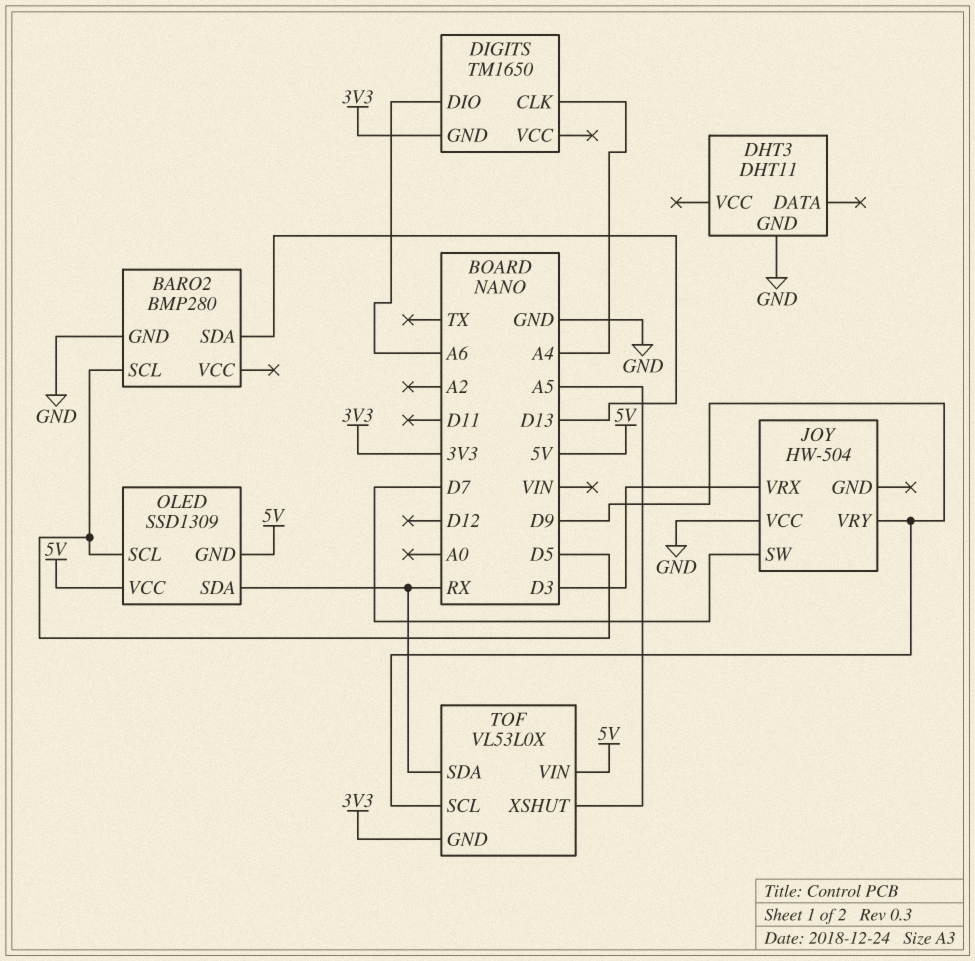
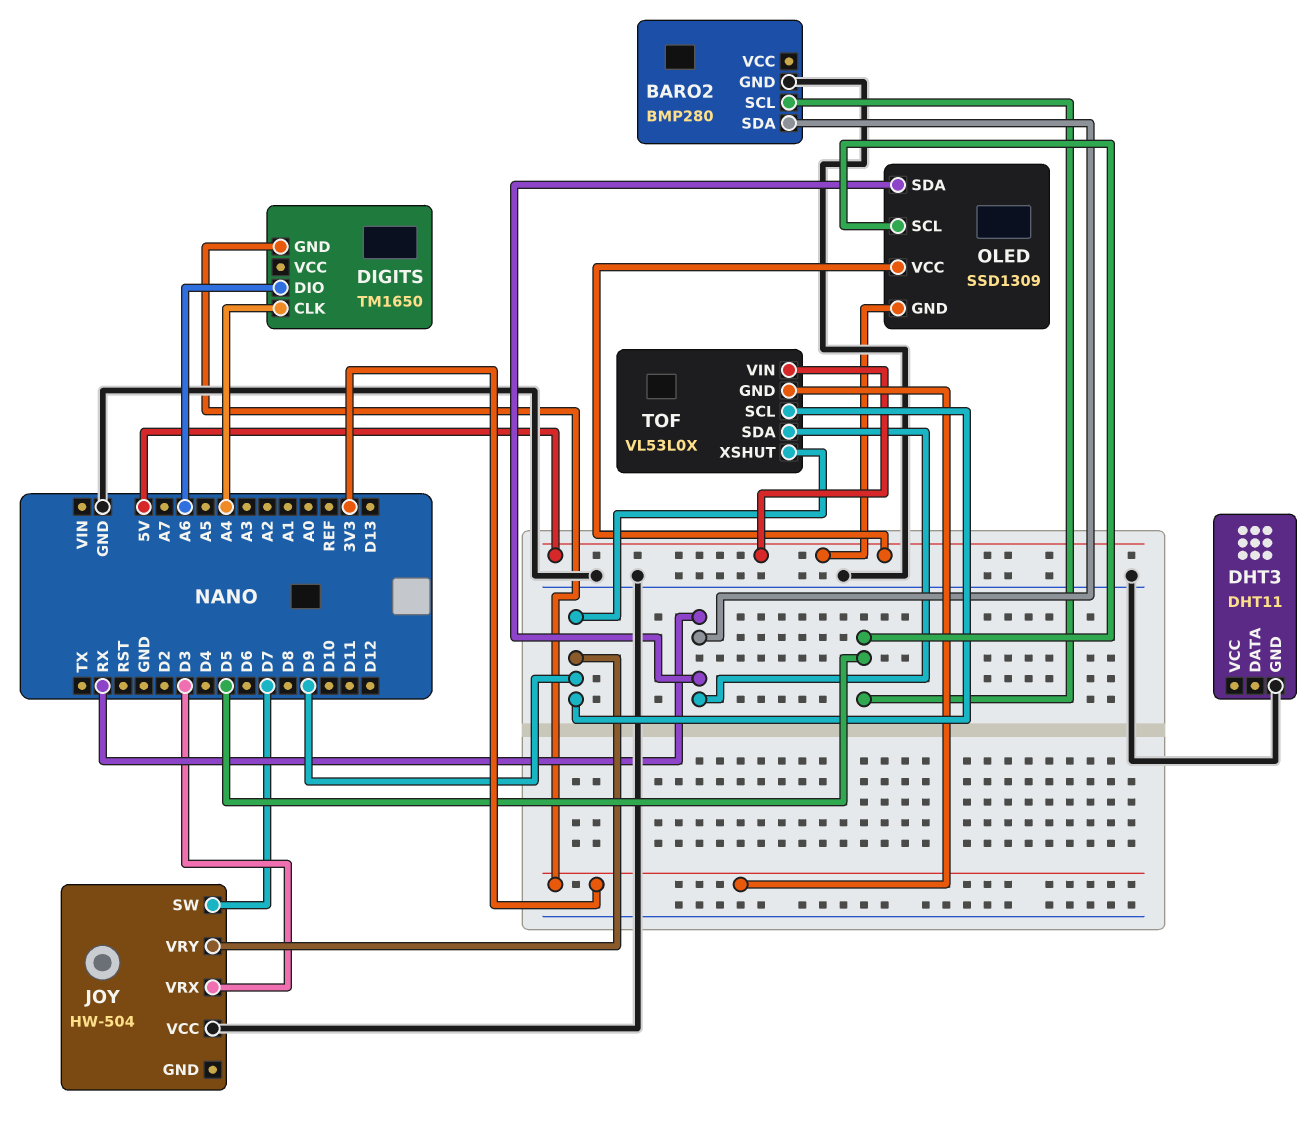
BARO2 pin SDA: D13 -> RX
TOF pin XSHUT: A5 -> D9

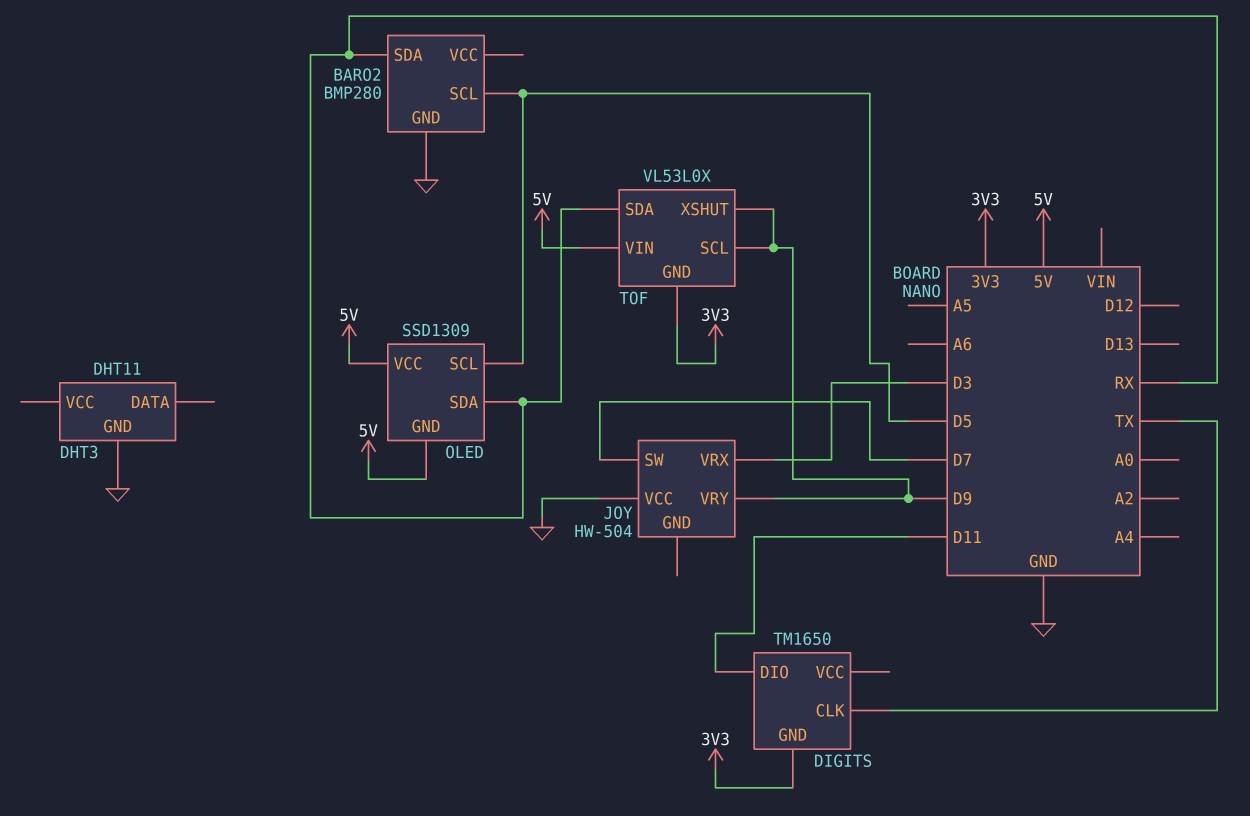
DIGITS pin CLK: A4 -> TX
DIGITS pin DIO: A6 -> D11

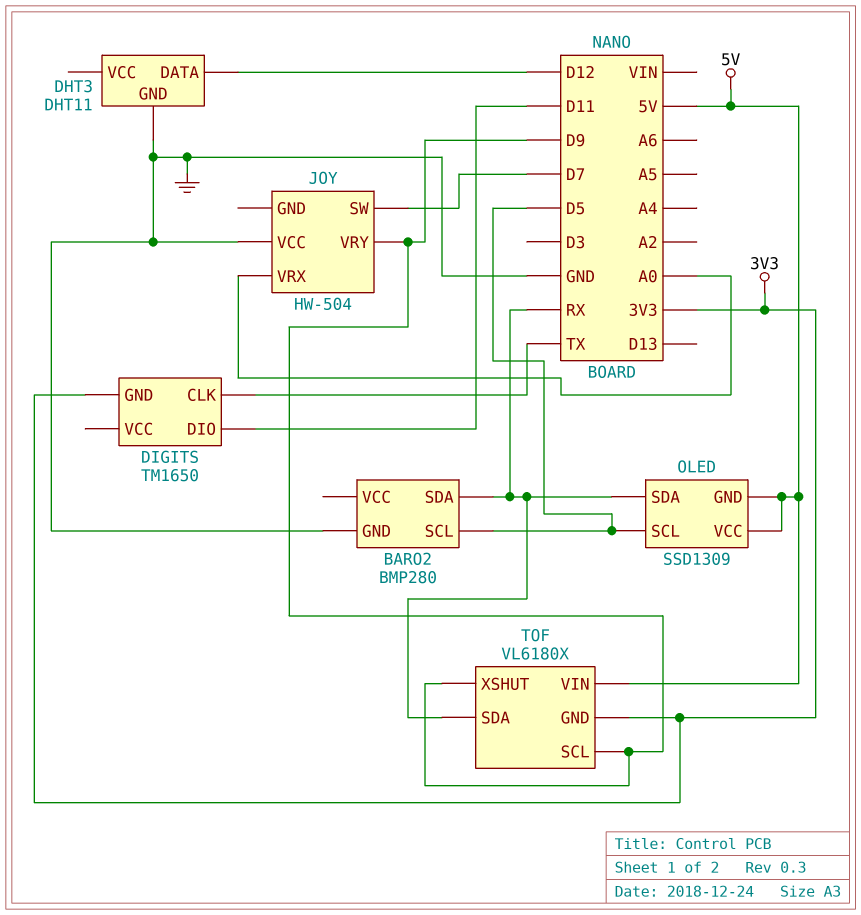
DHT3 pin DATA: none -> D12
JOY pin VRX: D3 -> A0
TOF: VL53L0X -> VL6180X

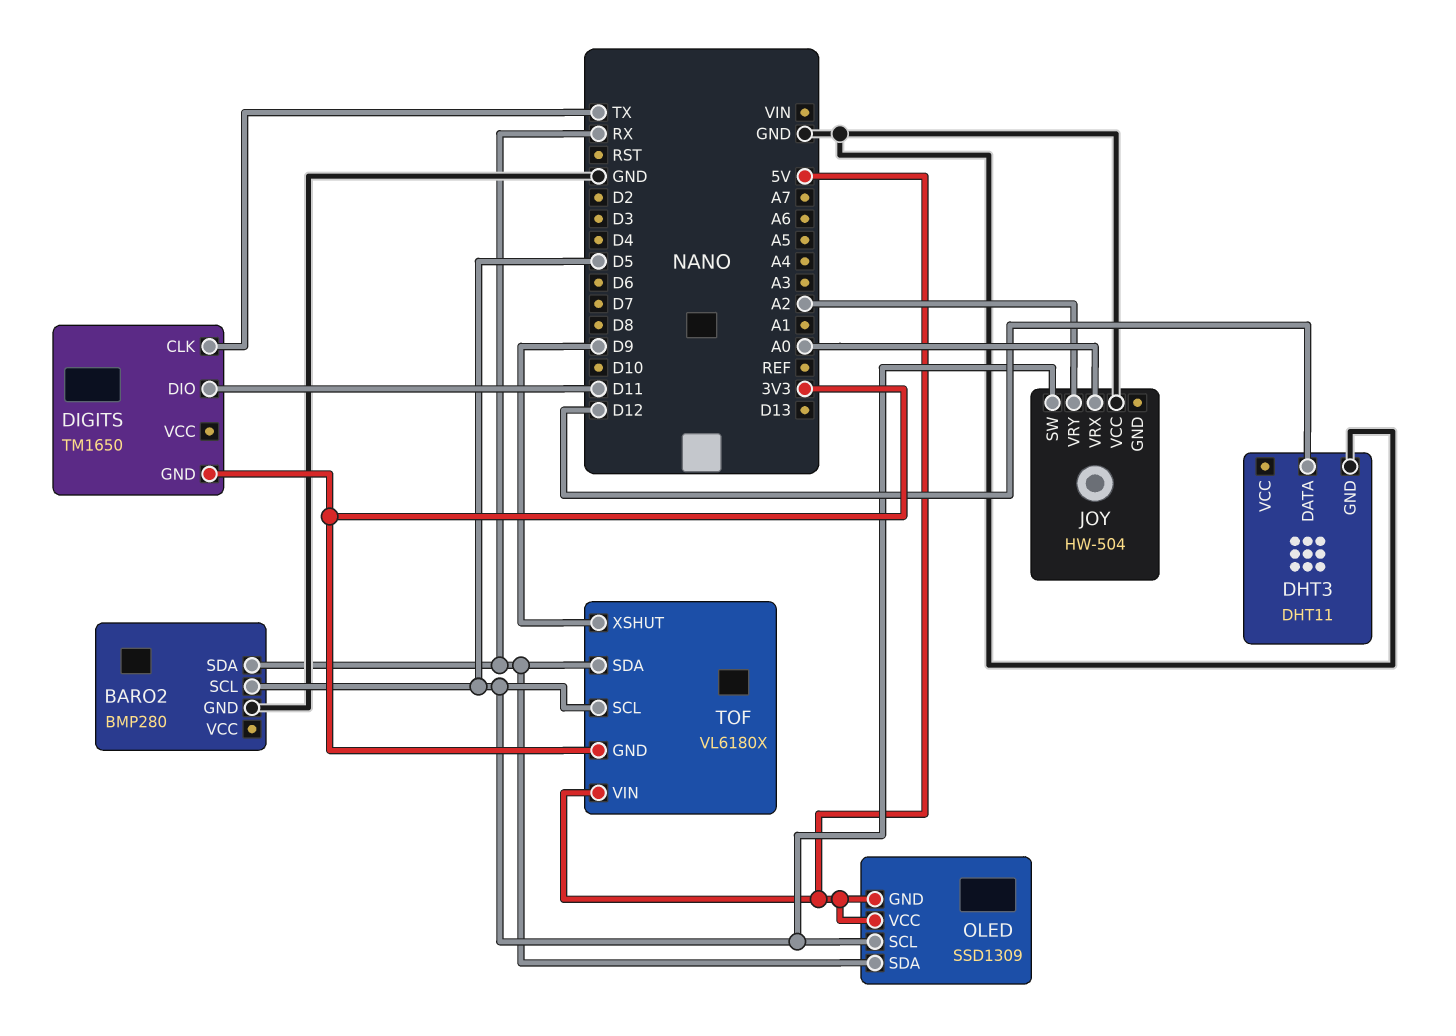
JOY pin SW: D7 -> D5
JOY pin VRY: D9 -> A2
TOF pin SCL: D9 -> D5

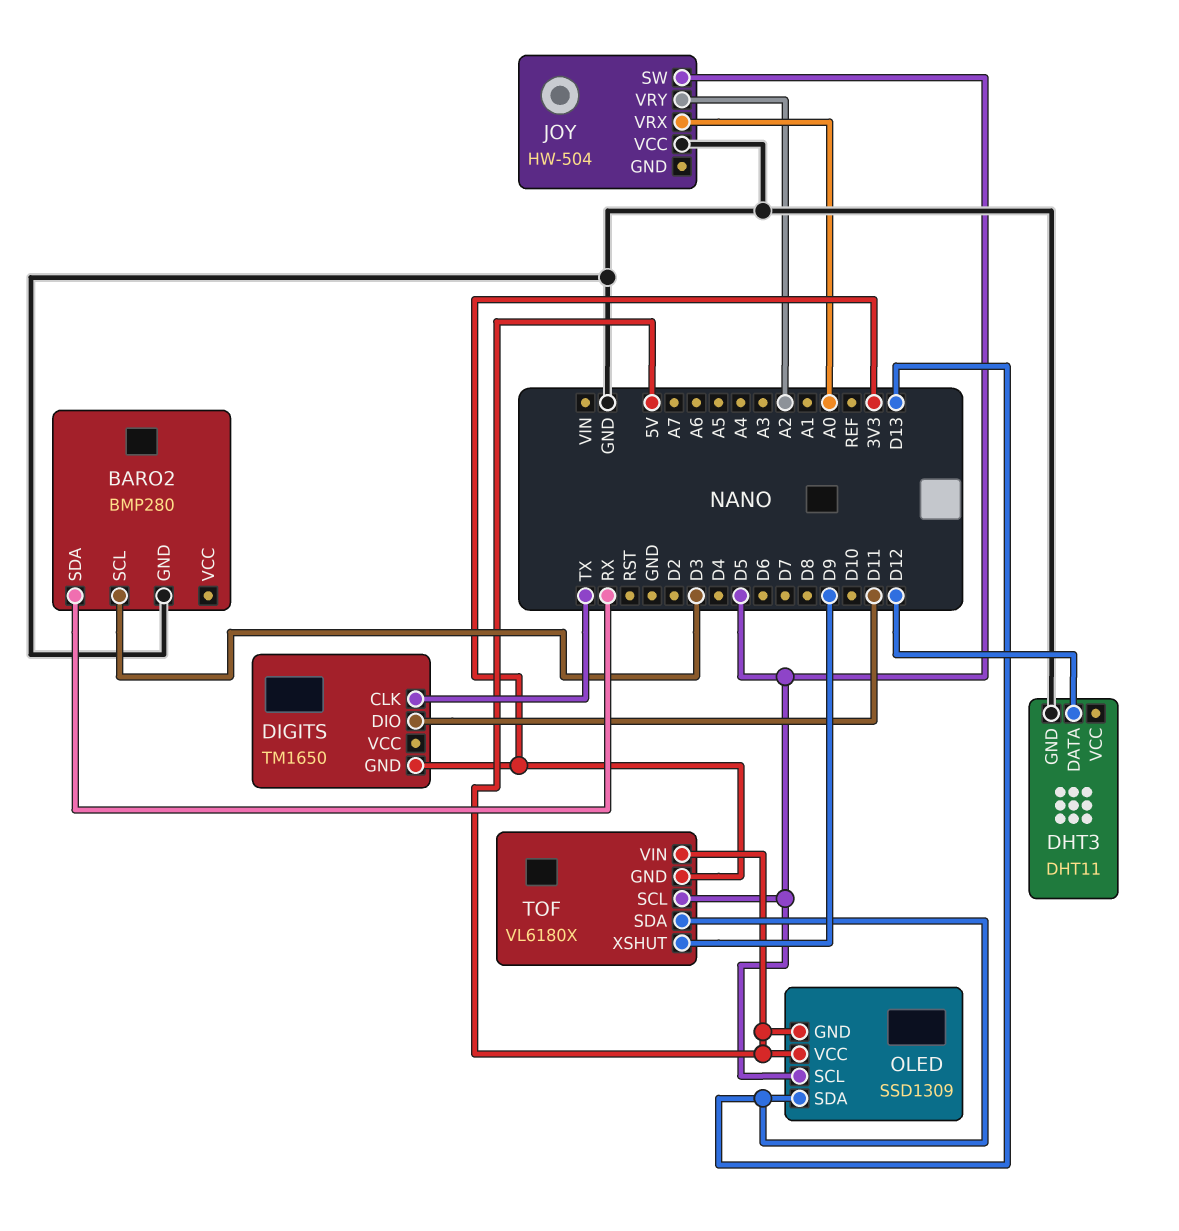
BARO2 pin SCL: D5 -> D3
OLED pin SDA: RX -> D13
TOF pin SDA: RX -> D13

